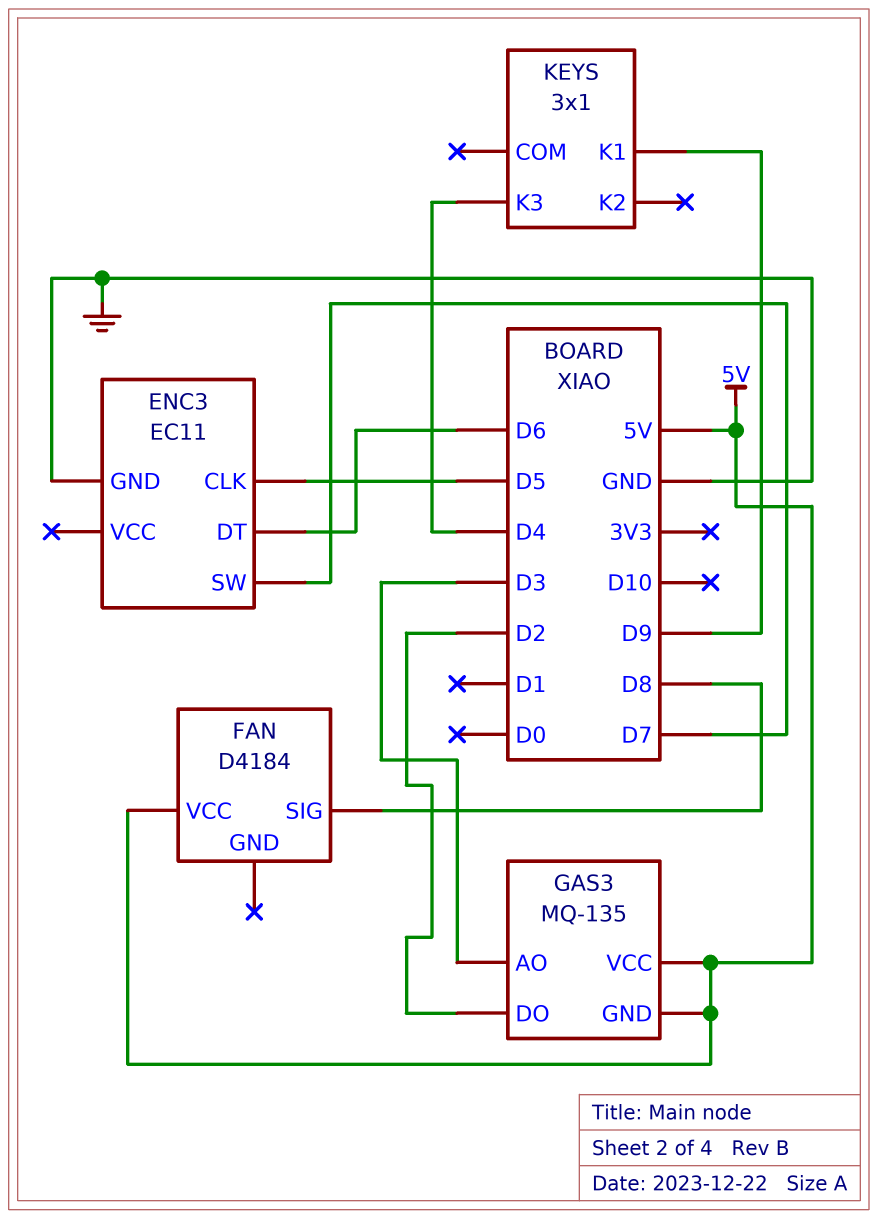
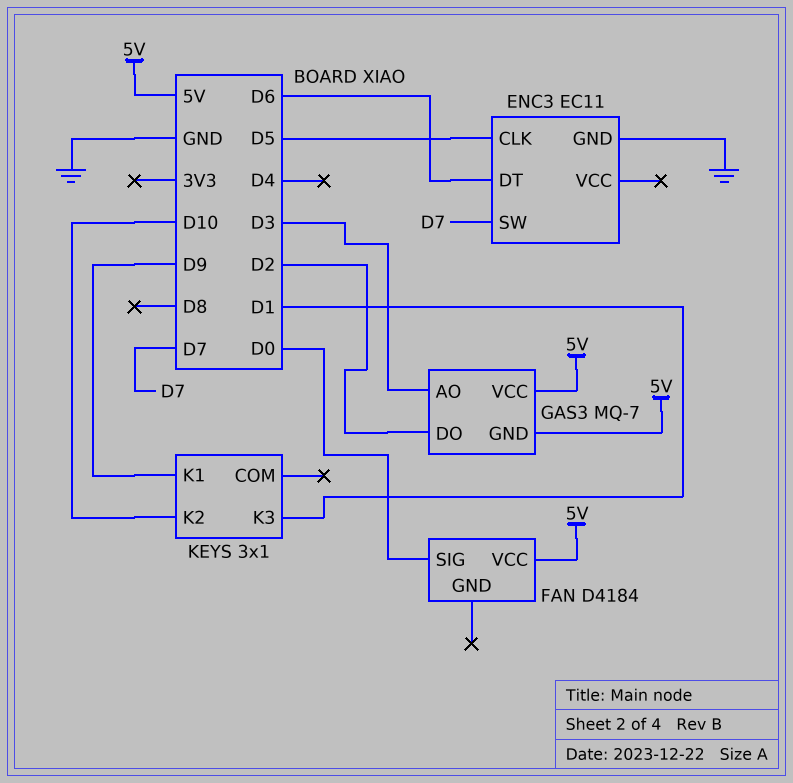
FAN pin SIG: D8 -> D0
GAS3: MQ-135 -> MQ-7
KEYS pin K2: none -> D10
KEYS pin K3: D4 -> D1

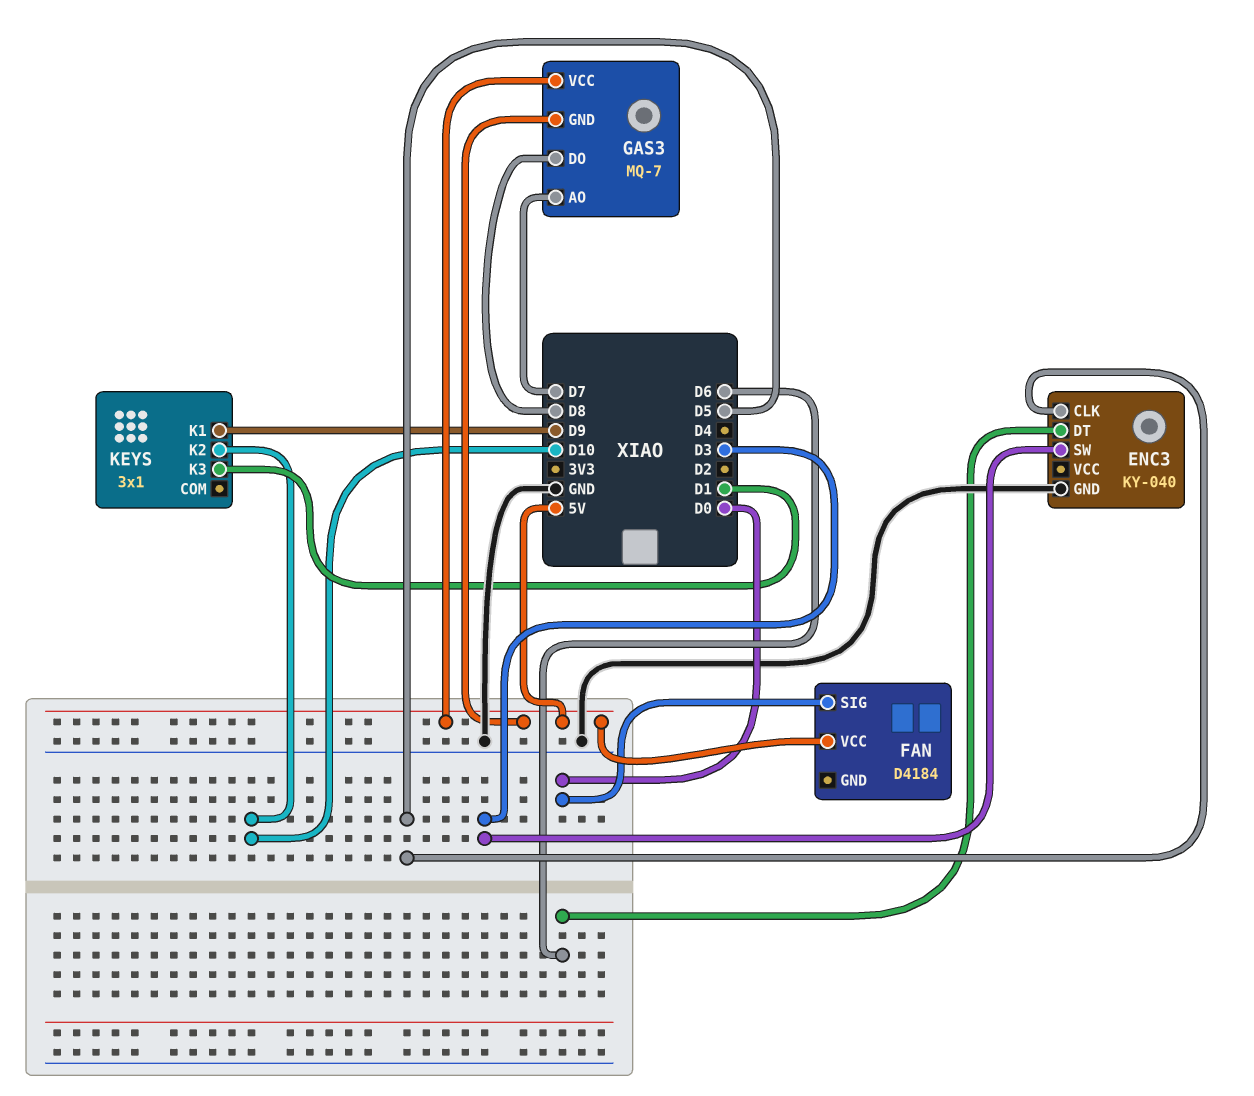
ENC3: EC11 -> KY-040
ENC3 pin SW: D7 -> D3
GAS3 pin AO: D3 -> D7
GAS3 pin DO: D2 -> D8

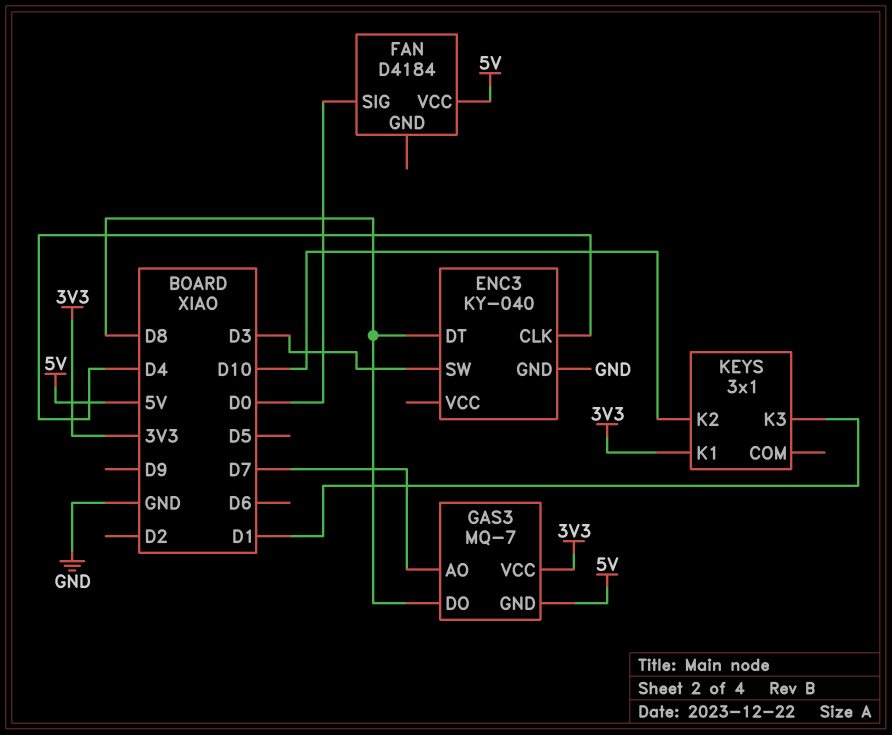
ENC3 pin CLK: D5 -> D4
ENC3 pin DT: D6 -> D8
GAS3 pin VCC: 5V -> 3V3
KEYS pin K1: D9 -> 3V3

